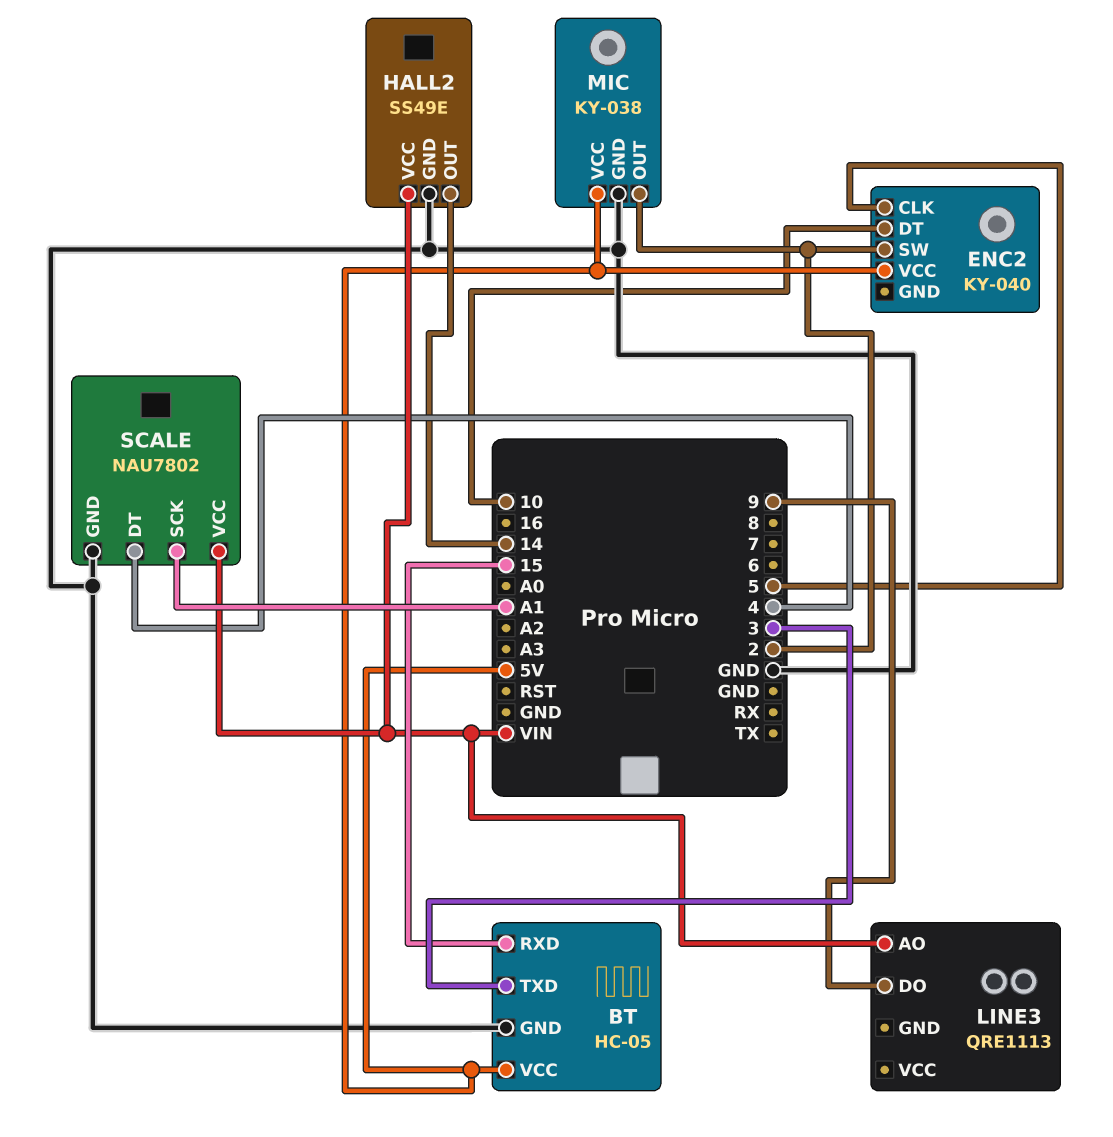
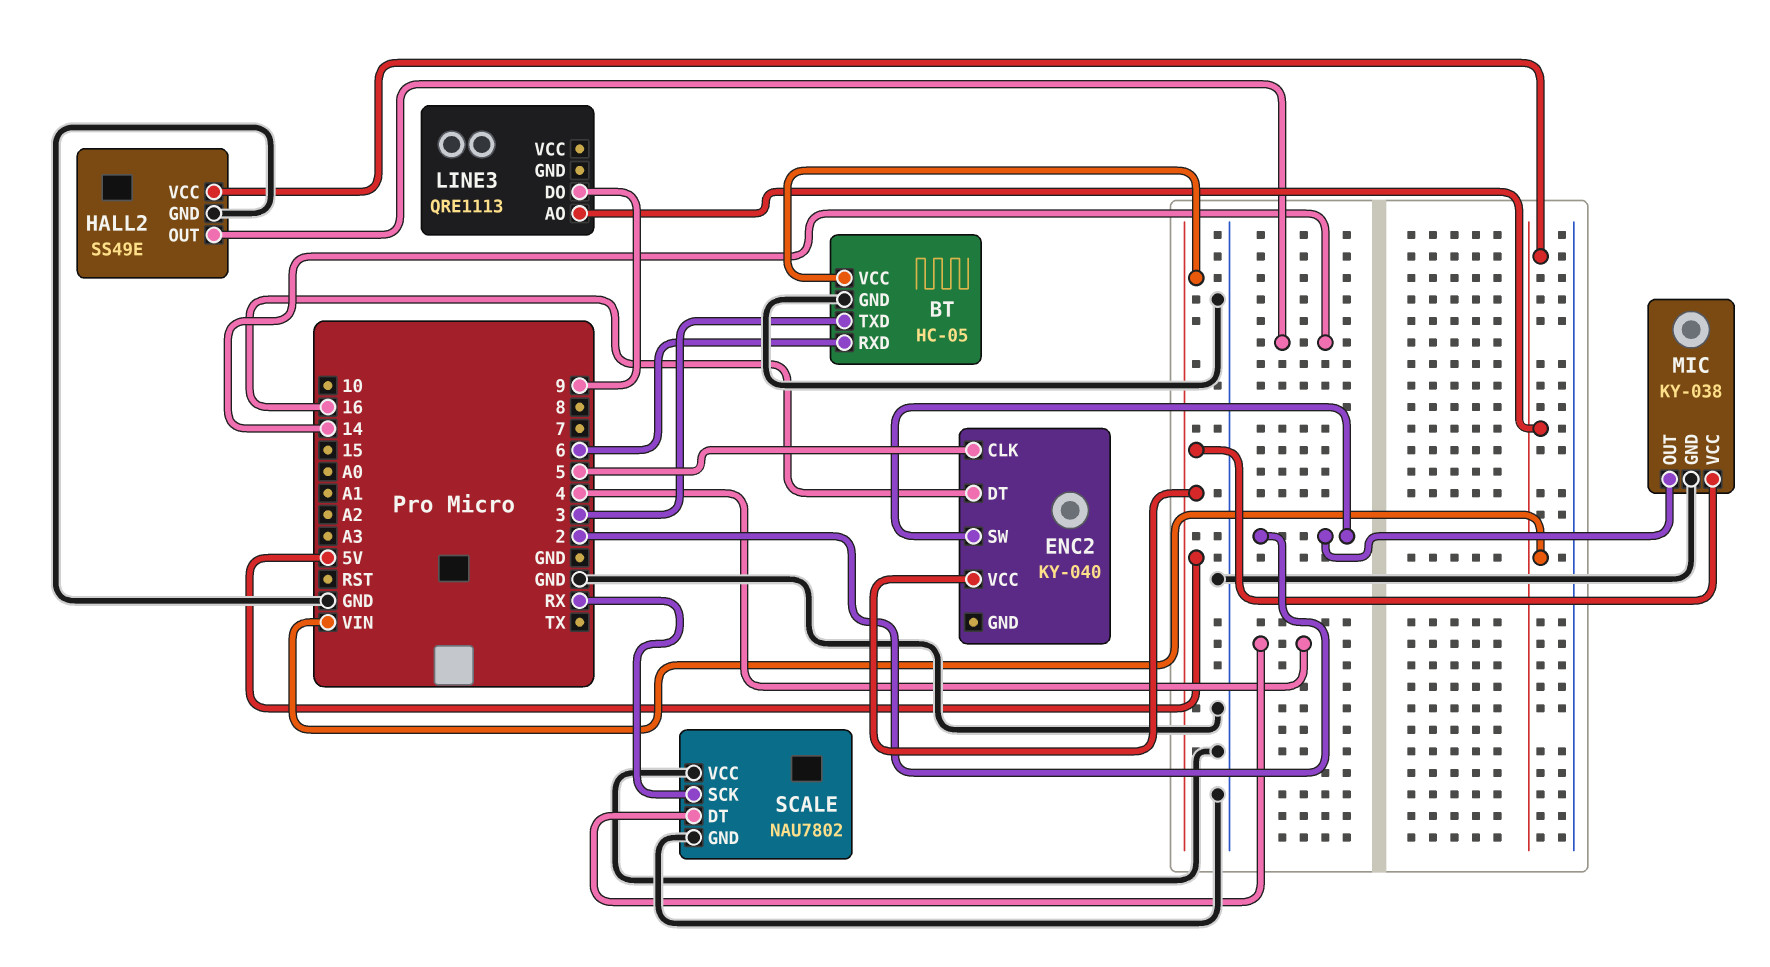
BT pin RXD: 15 -> 6
ENC2 pin DT: 10 -> 16
SCALE pin SCK: A1 -> RX
SCALE pin VCC: VIN -> GND

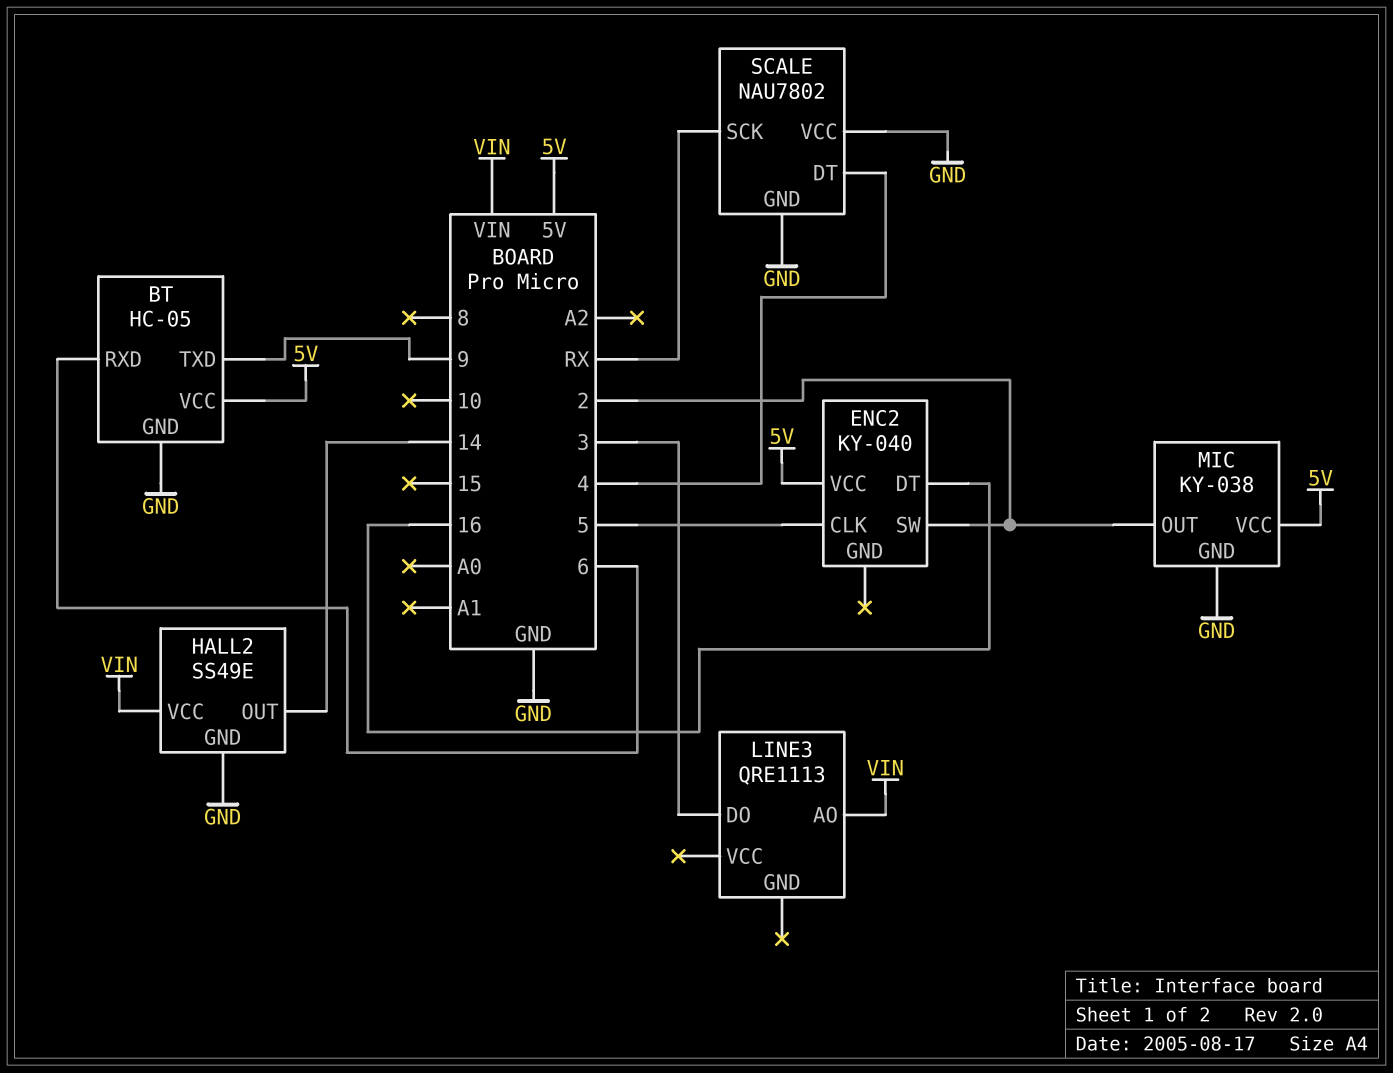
BT pin TXD: 3 -> 9
LINE3 pin DO: 9 -> 3

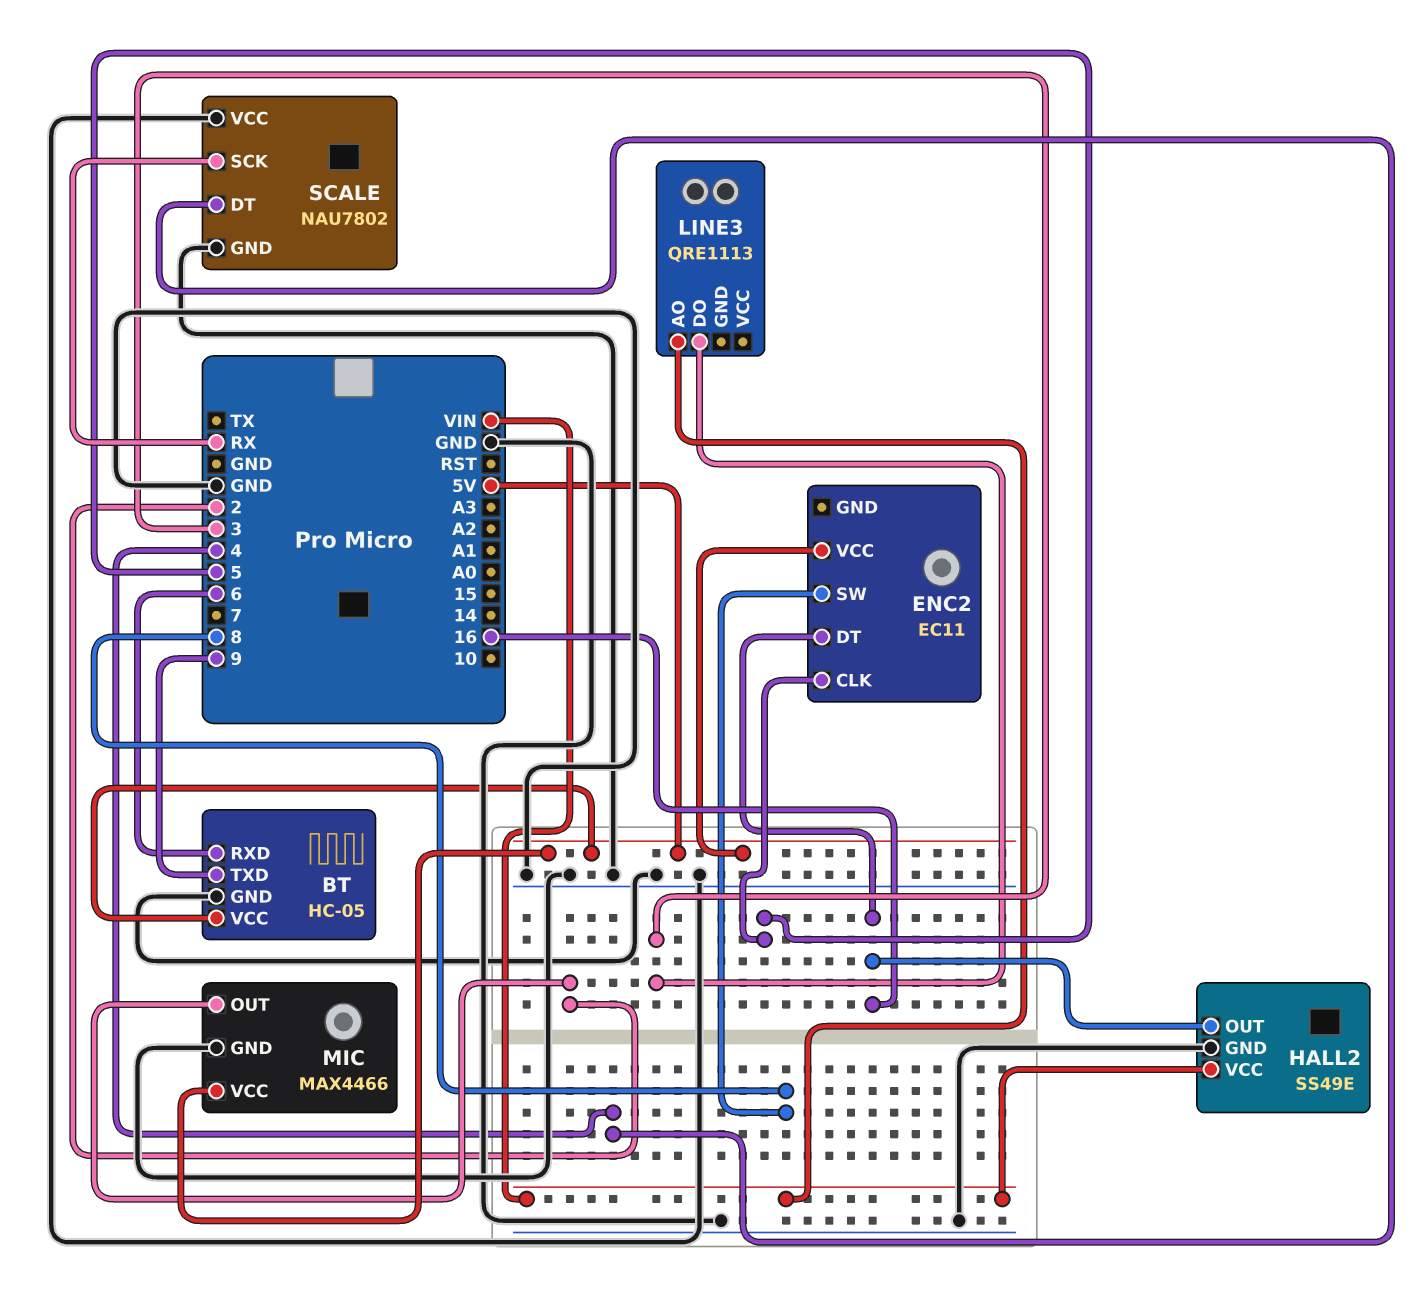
ENC2: KY-040 -> EC11
ENC2 pin SW: 2 -> 8
HALL2 pin OUT: 14 -> 16
MIC: KY-038 -> MAX4466

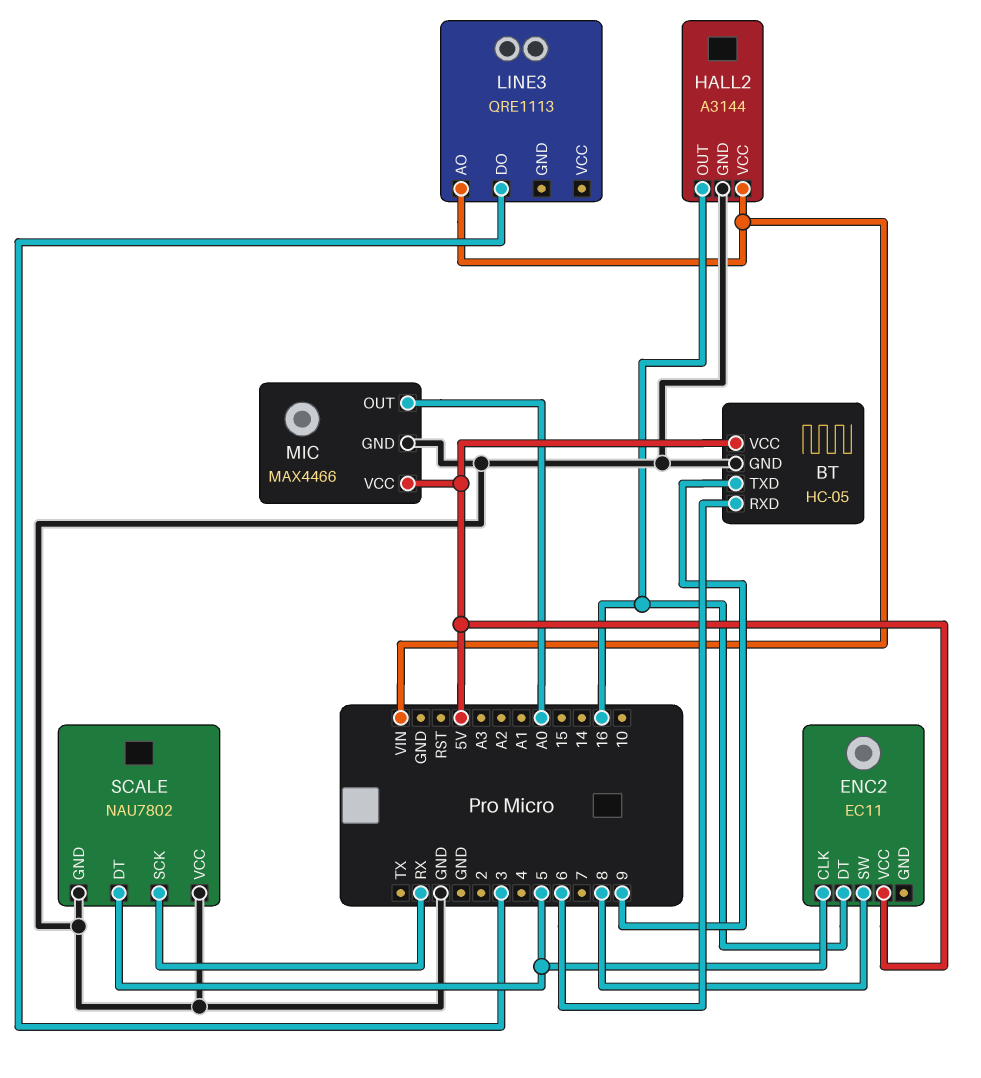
HALL2: SS49E -> A3144
MIC pin OUT: 2 -> A0
SCALE pin DT: 4 -> 5

